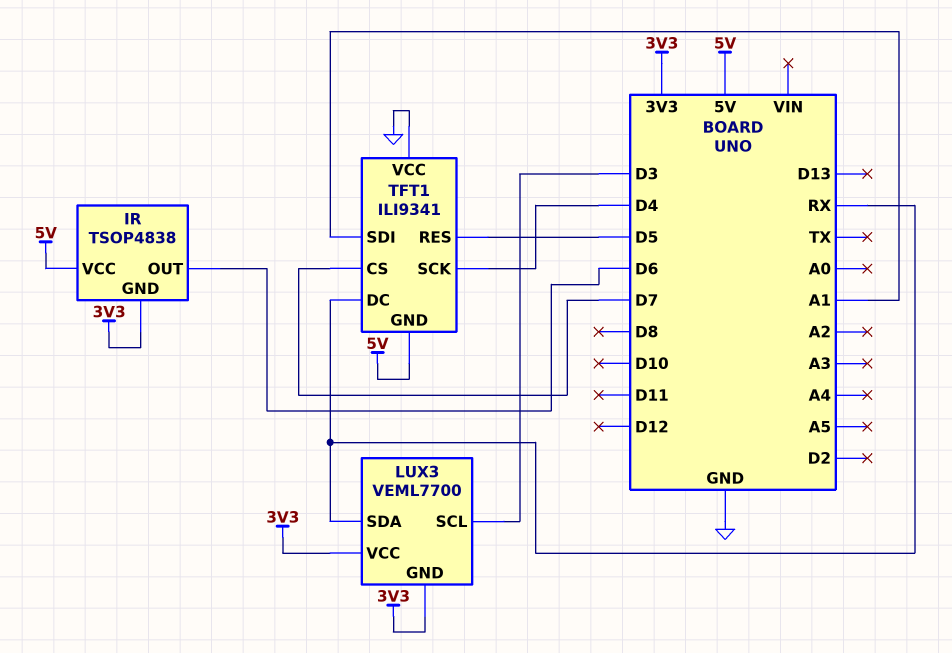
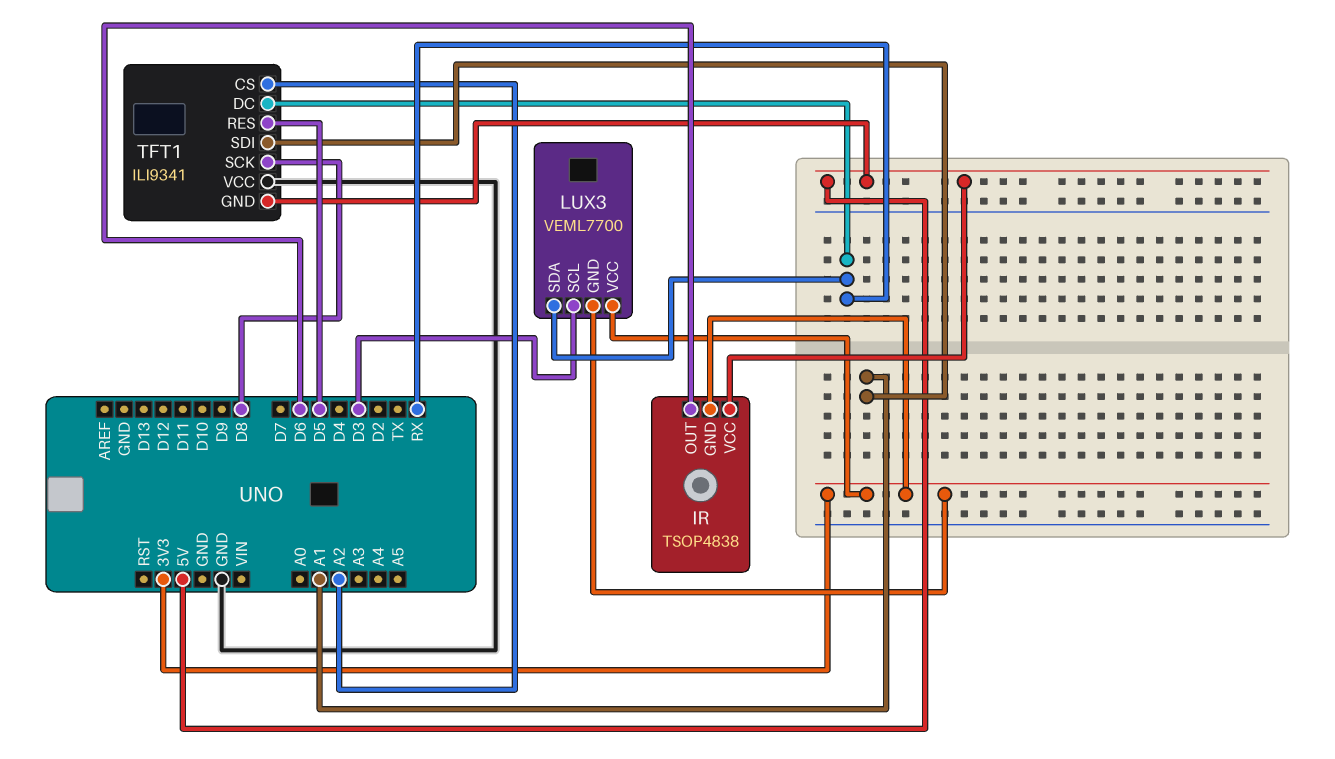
TFT1 pin CS: D7 -> A2
TFT1 pin SCK: D4 -> D8

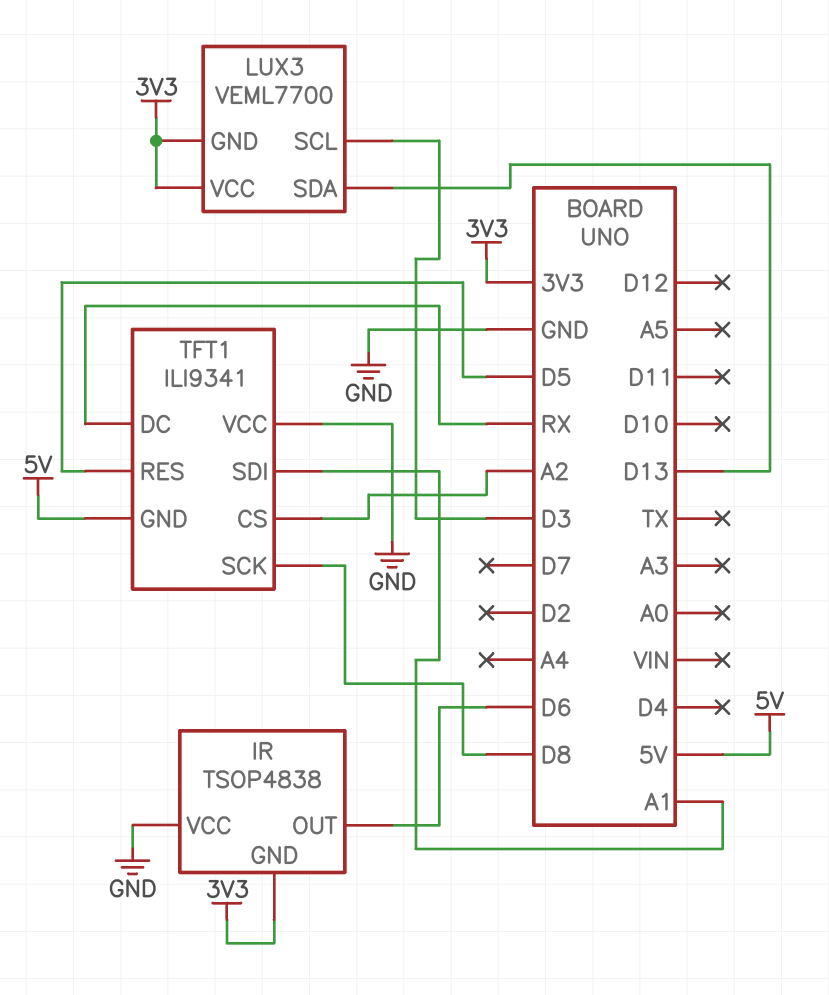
IR pin VCC: 5V -> GND
LUX3 pin SDA: RX -> D13

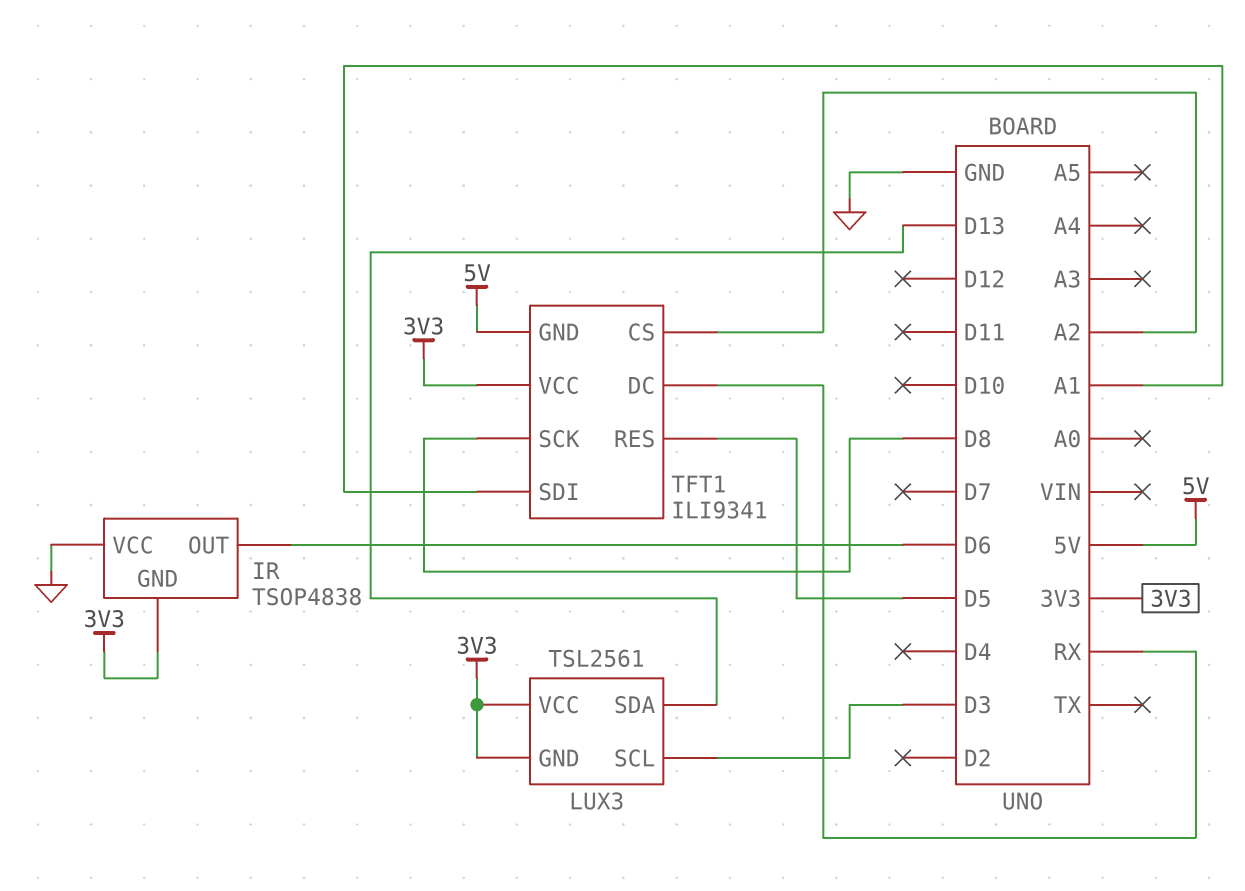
LUX3: VEML7700 -> TSL2561
TFT1 pin VCC: GND -> 3V3

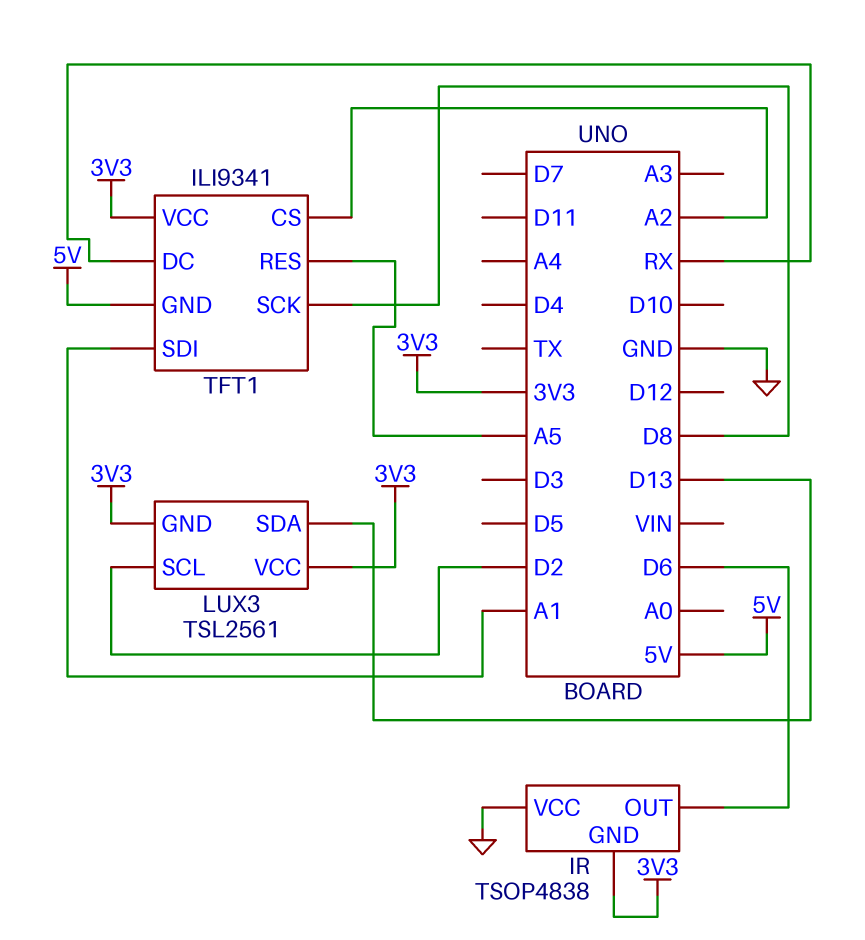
LUX3 pin SCL: D3 -> D2
TFT1 pin RES: D5 -> A5

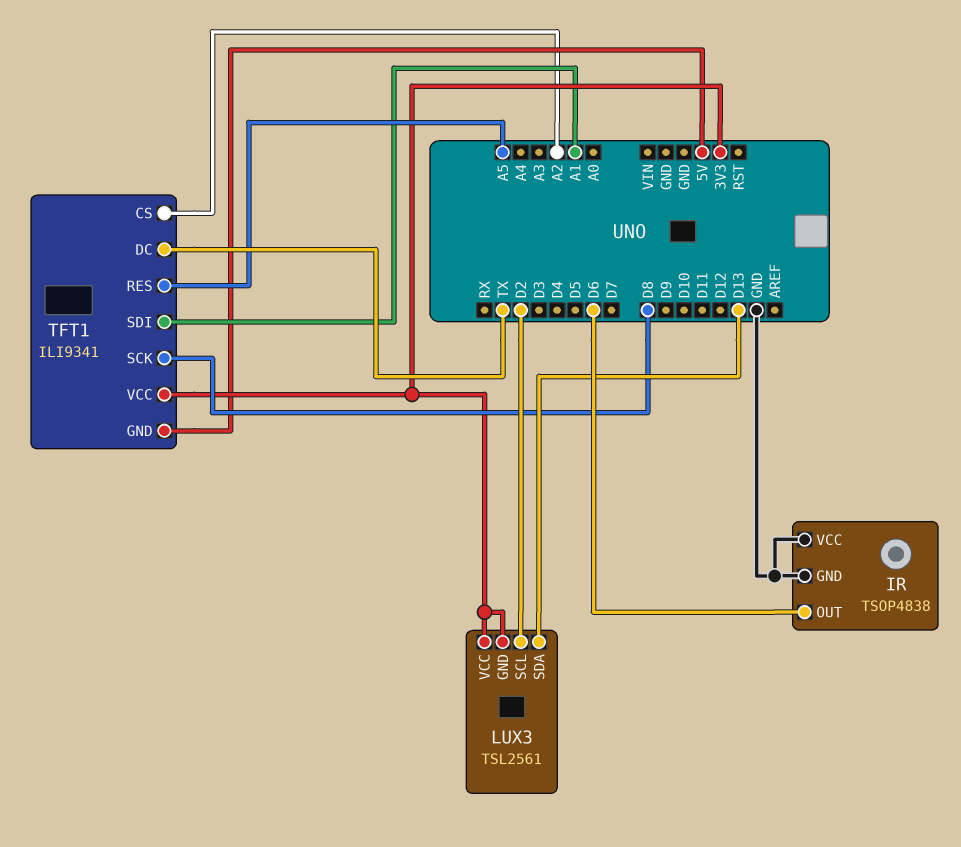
IR pin GND: 3V3 -> GND
TFT1 pin DC: RX -> TX

